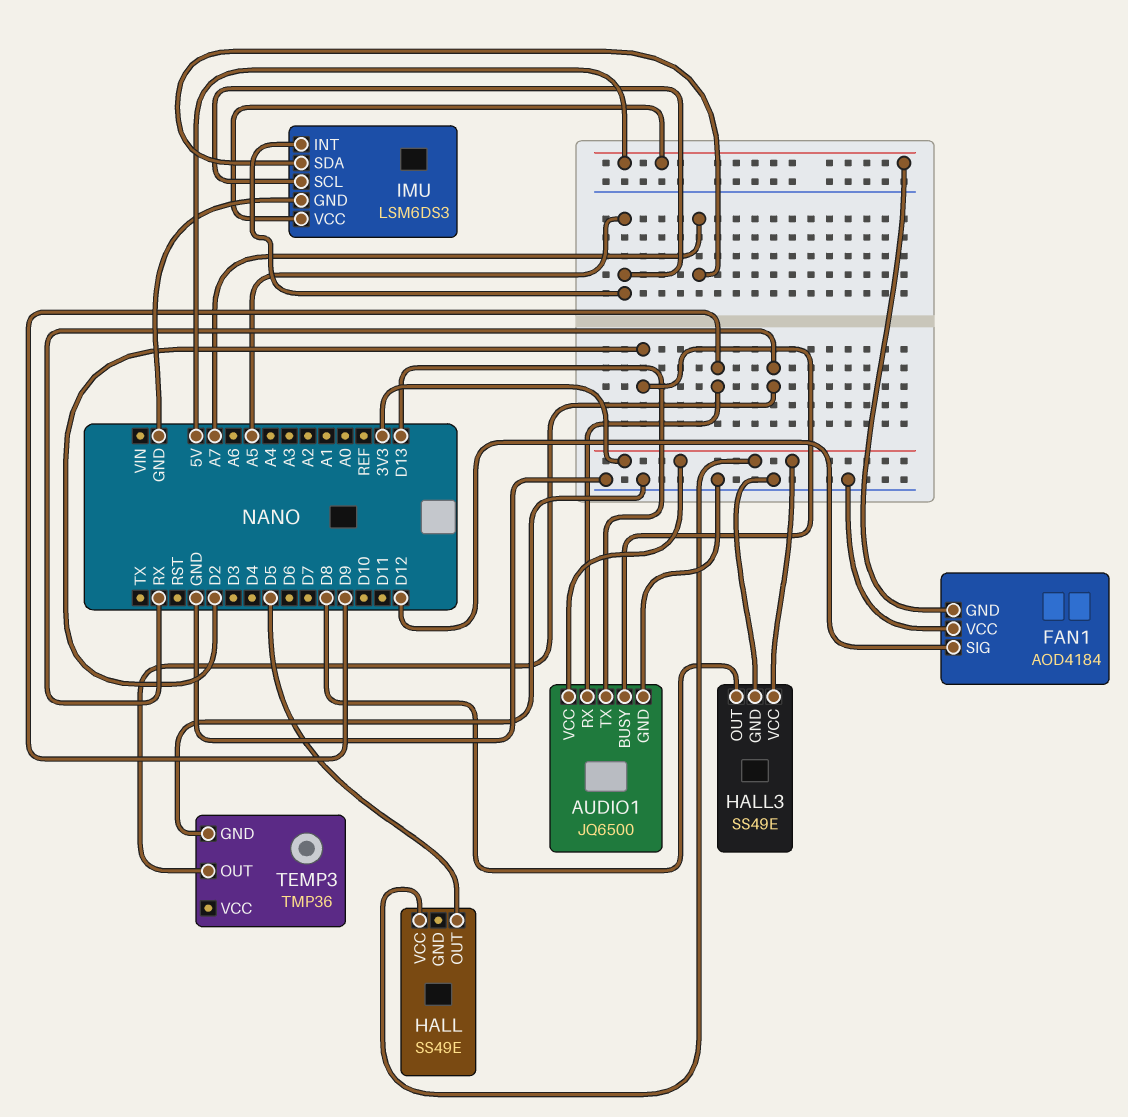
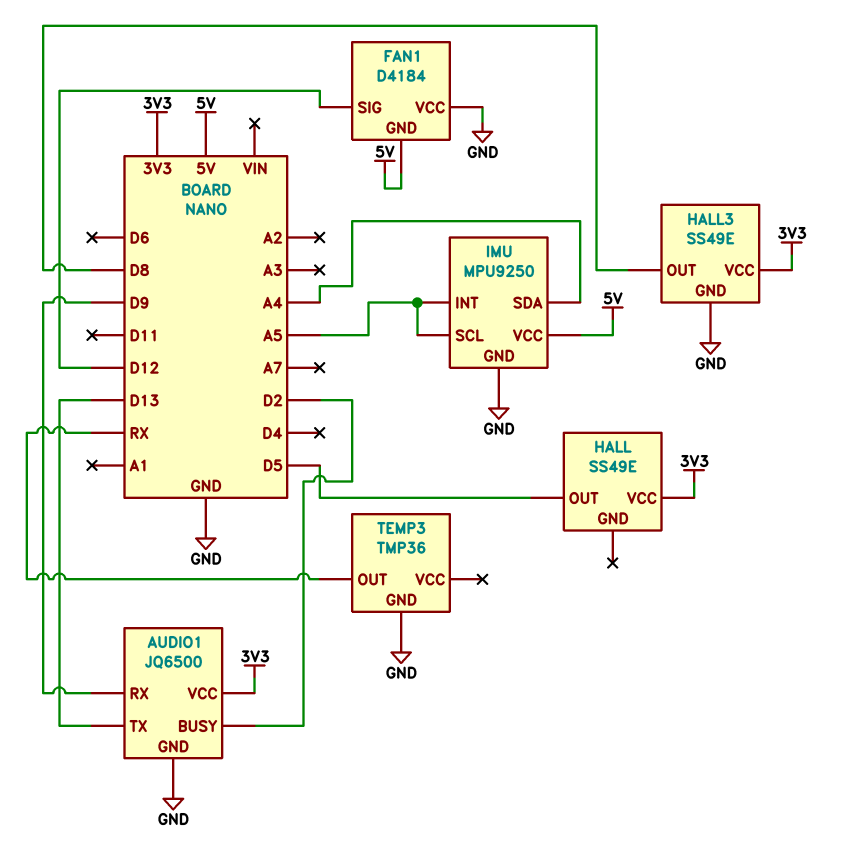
FAN1: AOD4184 -> D4184
IMU: LSM6DS3 -> MPU9250
IMU pin SDA: A7 -> A4

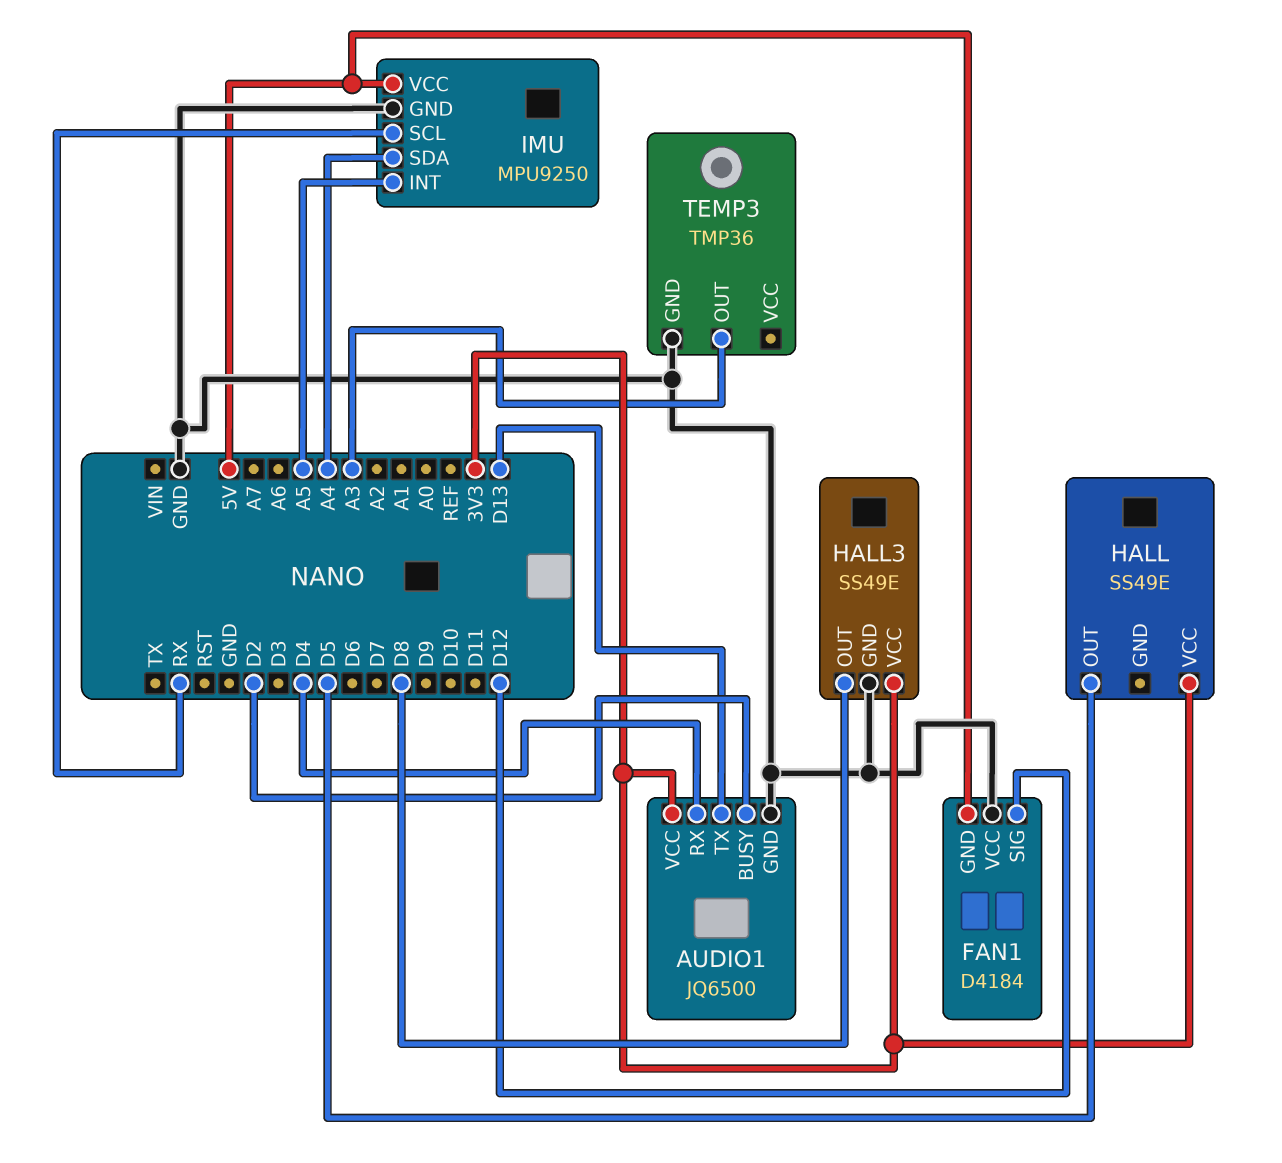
AUDIO1 pin RX: D9 -> D4
IMU pin SCL: A5 -> RX
TEMP3 pin OUT: RX -> A3

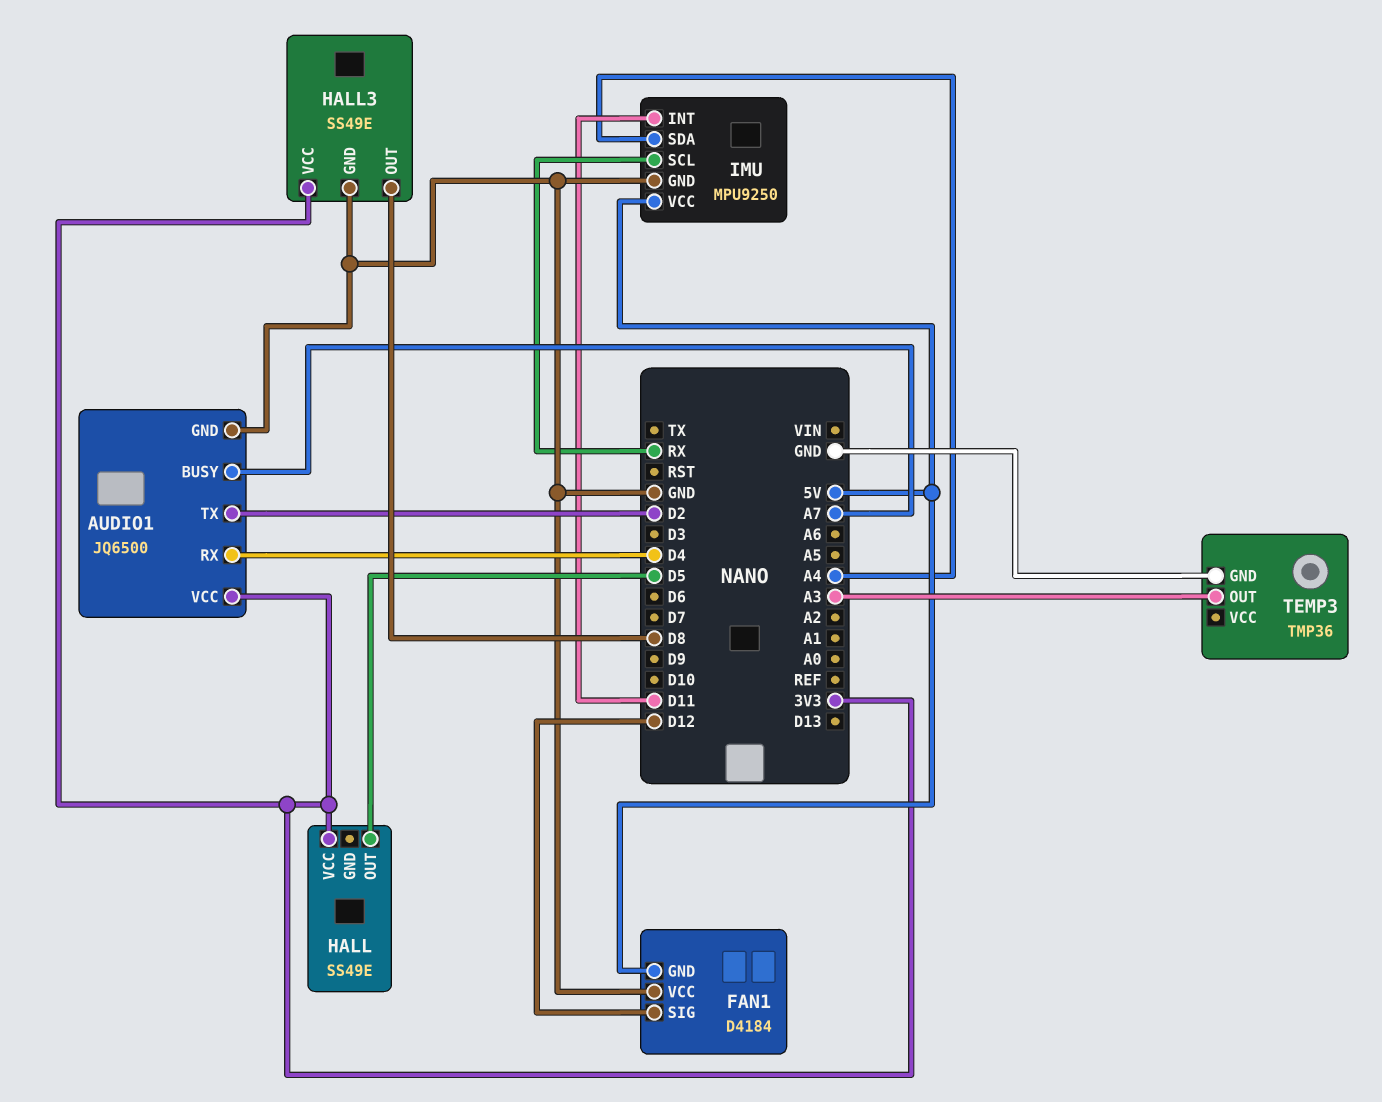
AUDIO1 pin BUSY: D2 -> A7
AUDIO1 pin TX: D13 -> D2
IMU pin INT: A5 -> D11

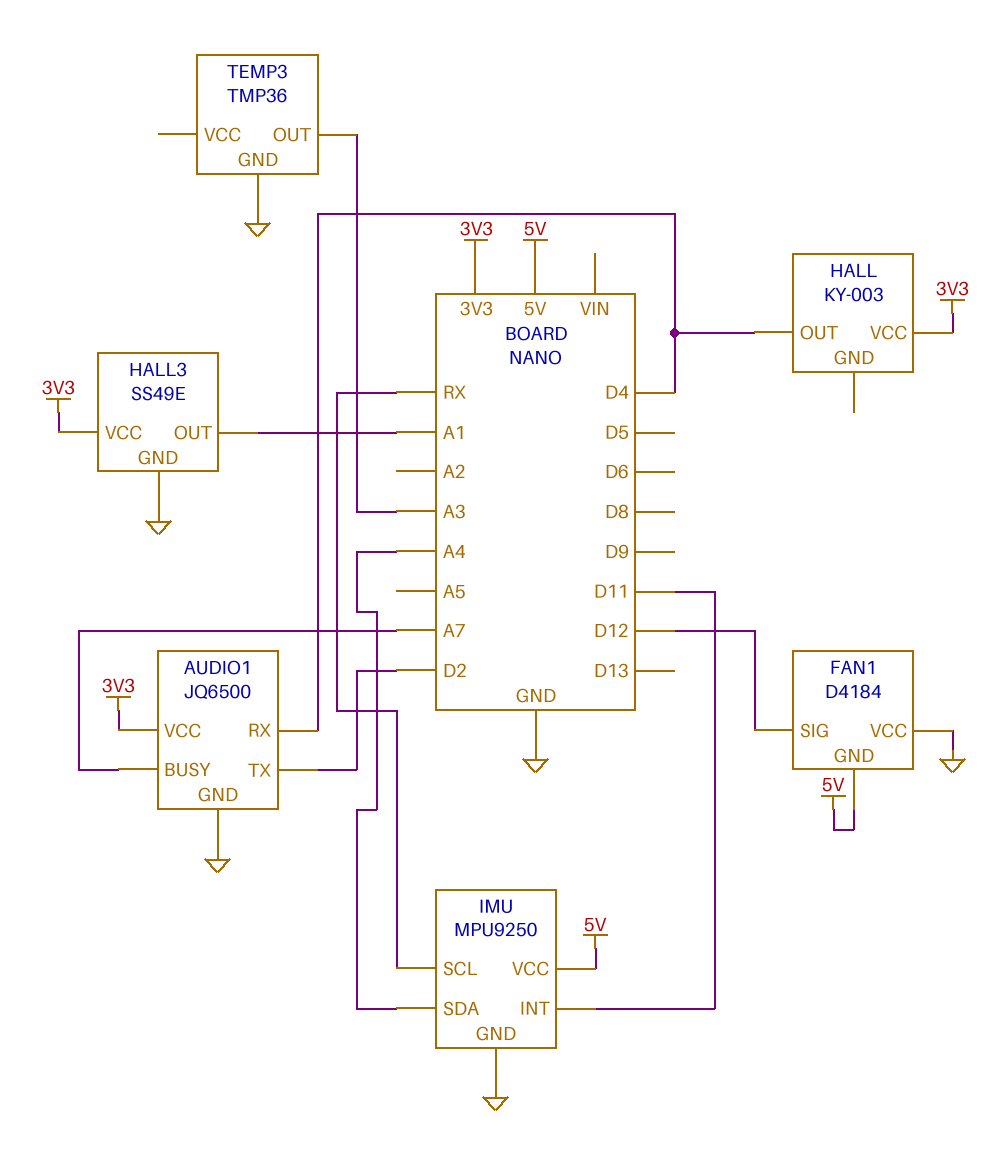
HALL: SS49E -> KY-003
HALL pin OUT: D5 -> D4
HALL3 pin OUT: D8 -> A1

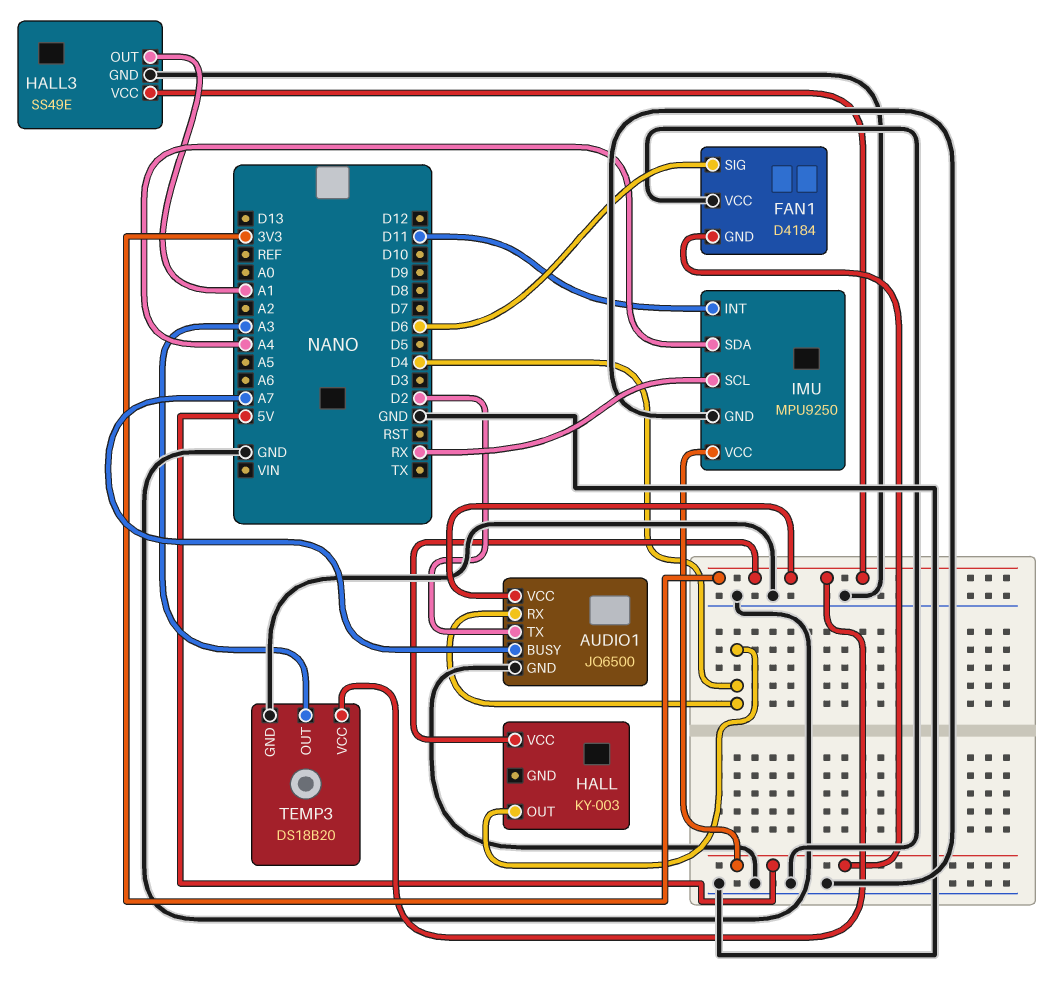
FAN1 pin SIG: D12 -> D6
TEMP3: TMP36 -> DS18B20
TEMP3 pin VCC: none -> 3V3

